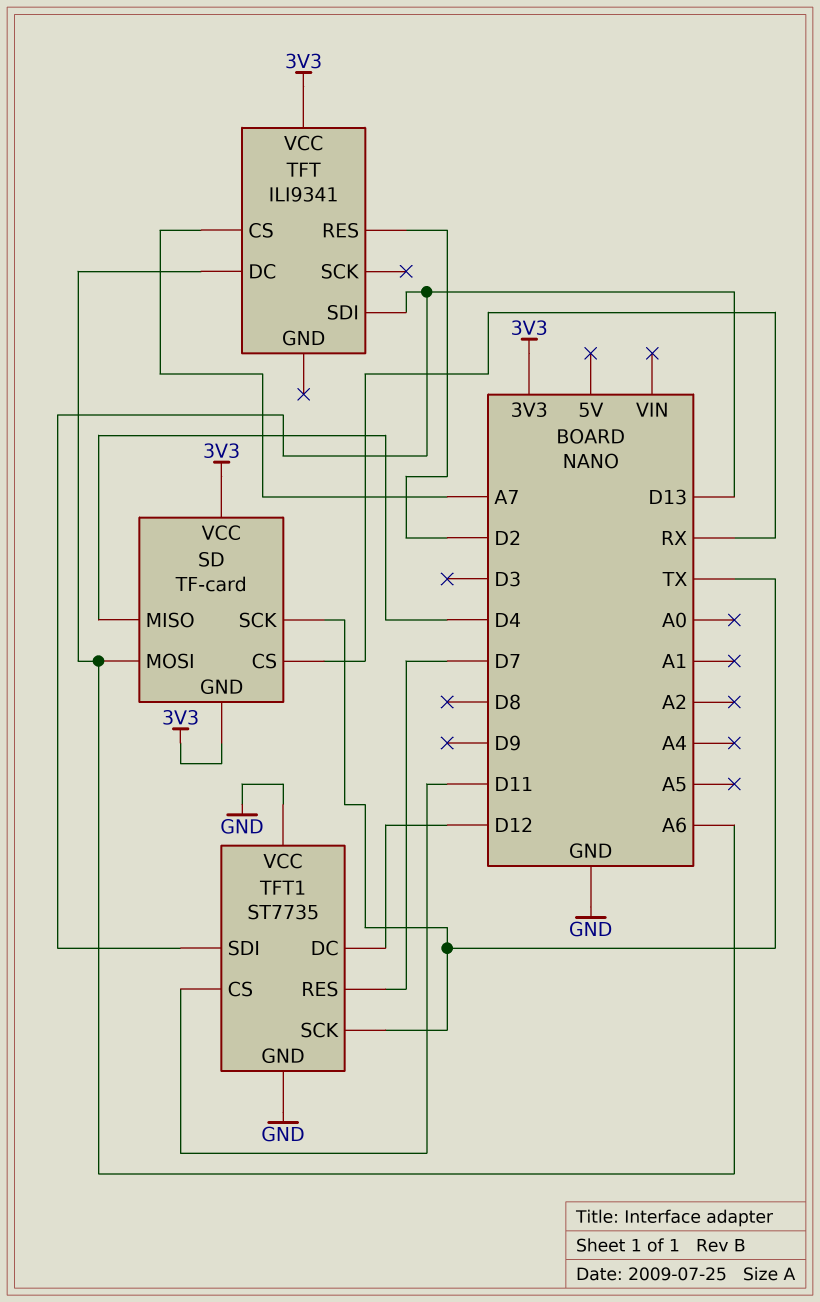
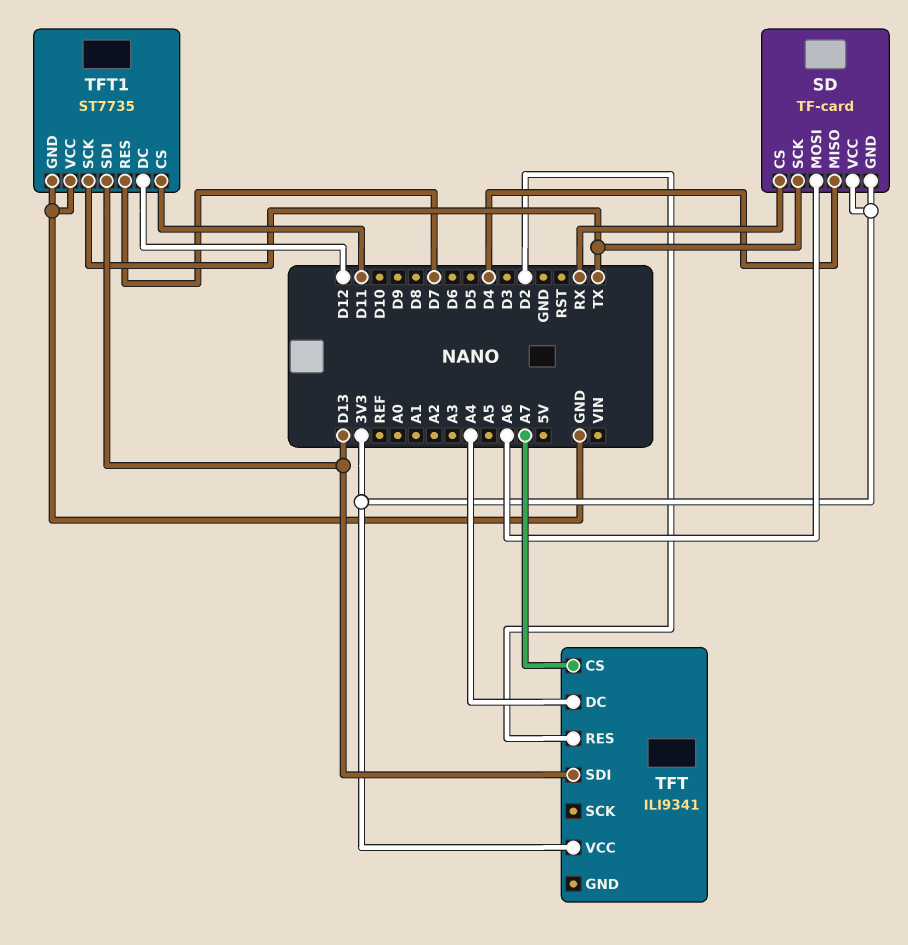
TFT pin DC: A6 -> A4

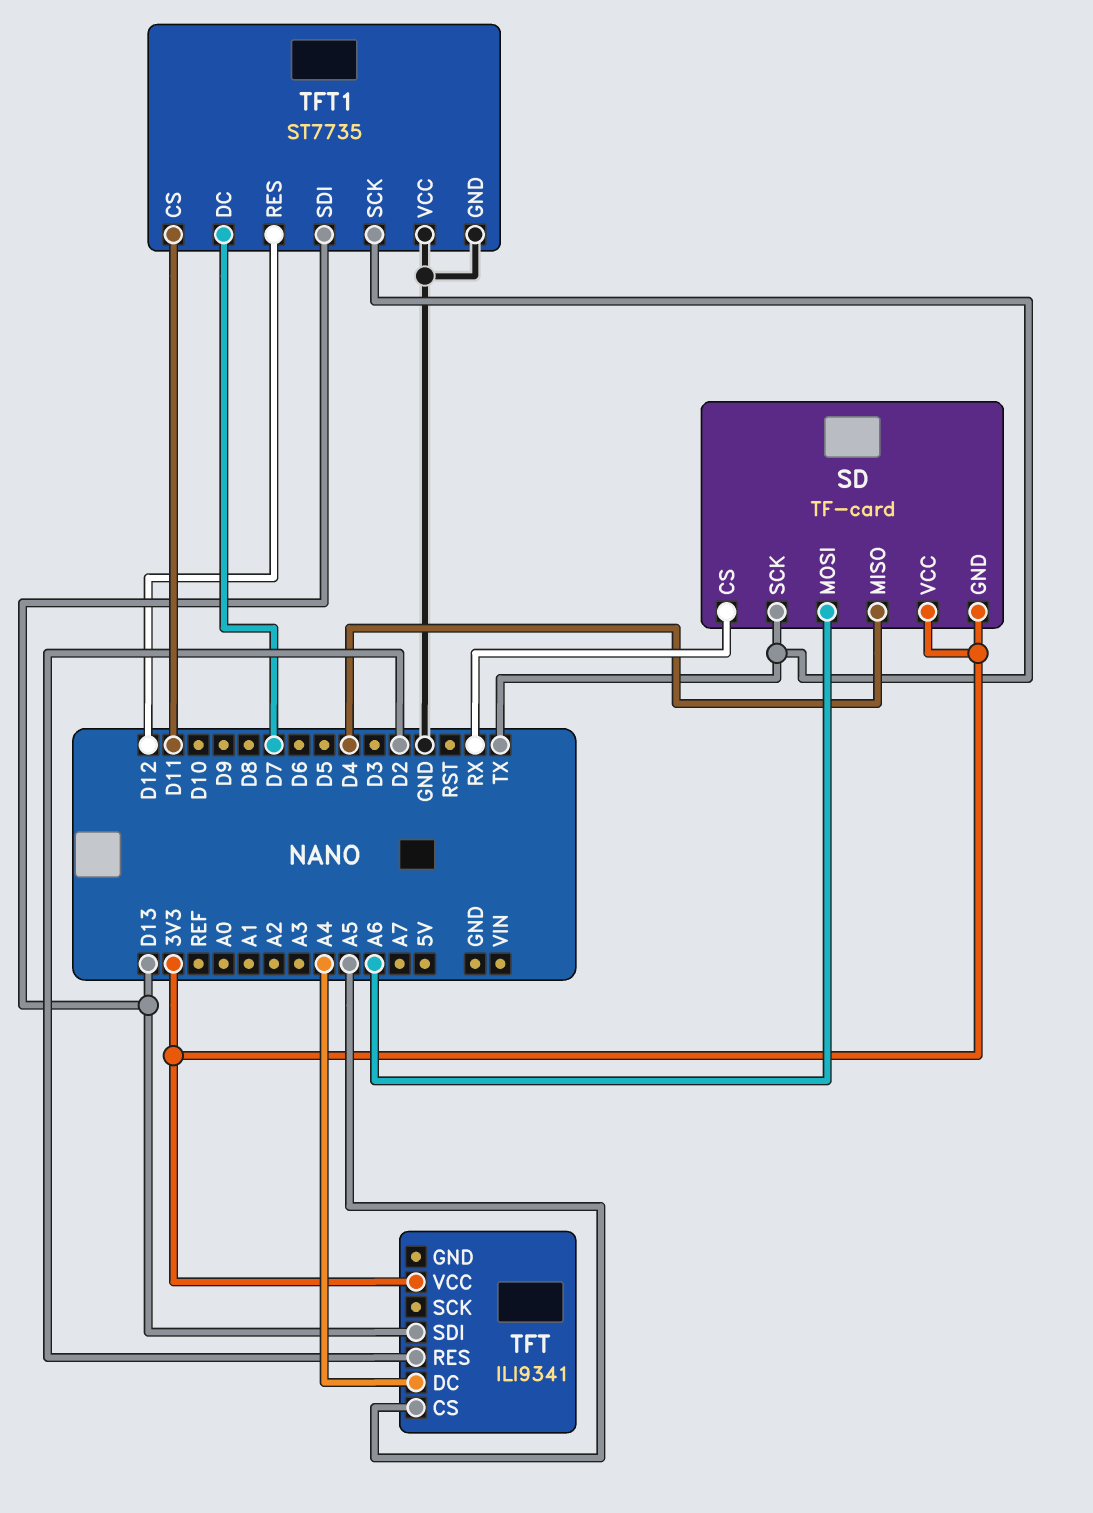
TFT pin CS: A7 -> A5
TFT1 pin DC: D12 -> D7
TFT1 pin RES: D7 -> D12

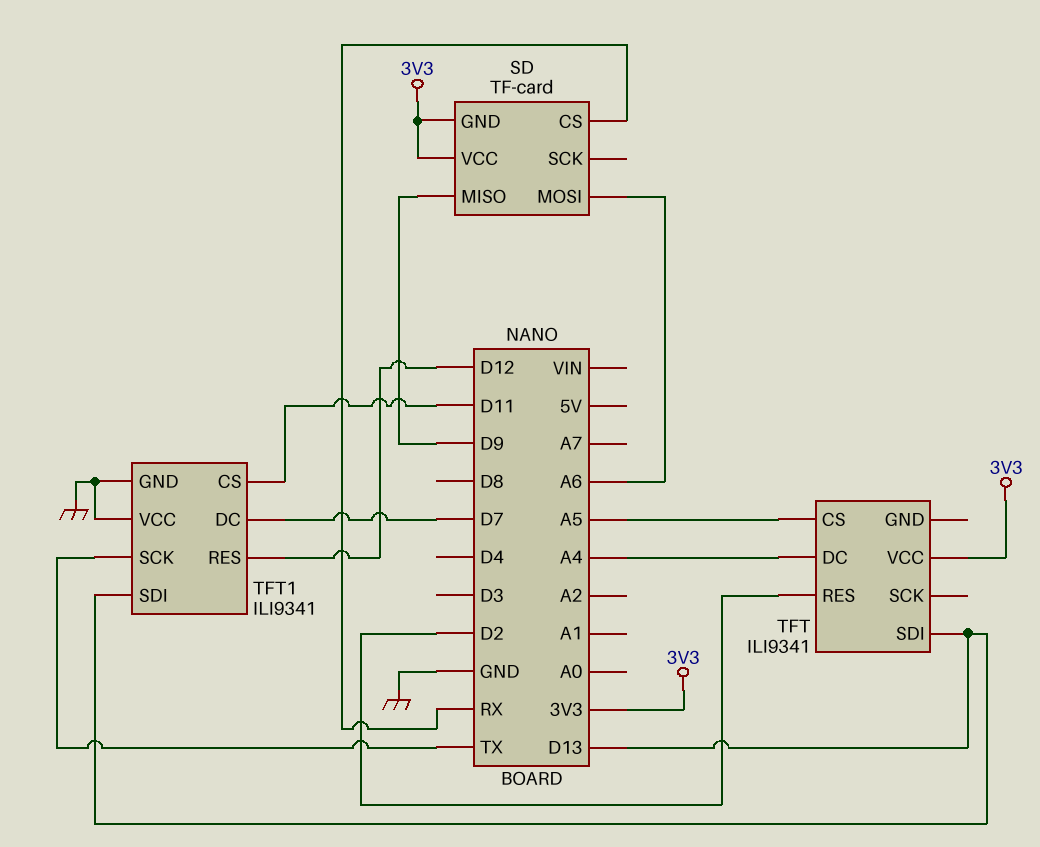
SD pin MISO: D4 -> D9
SD pin SCK: TX -> none
TFT1: ST7735 -> ILI9341

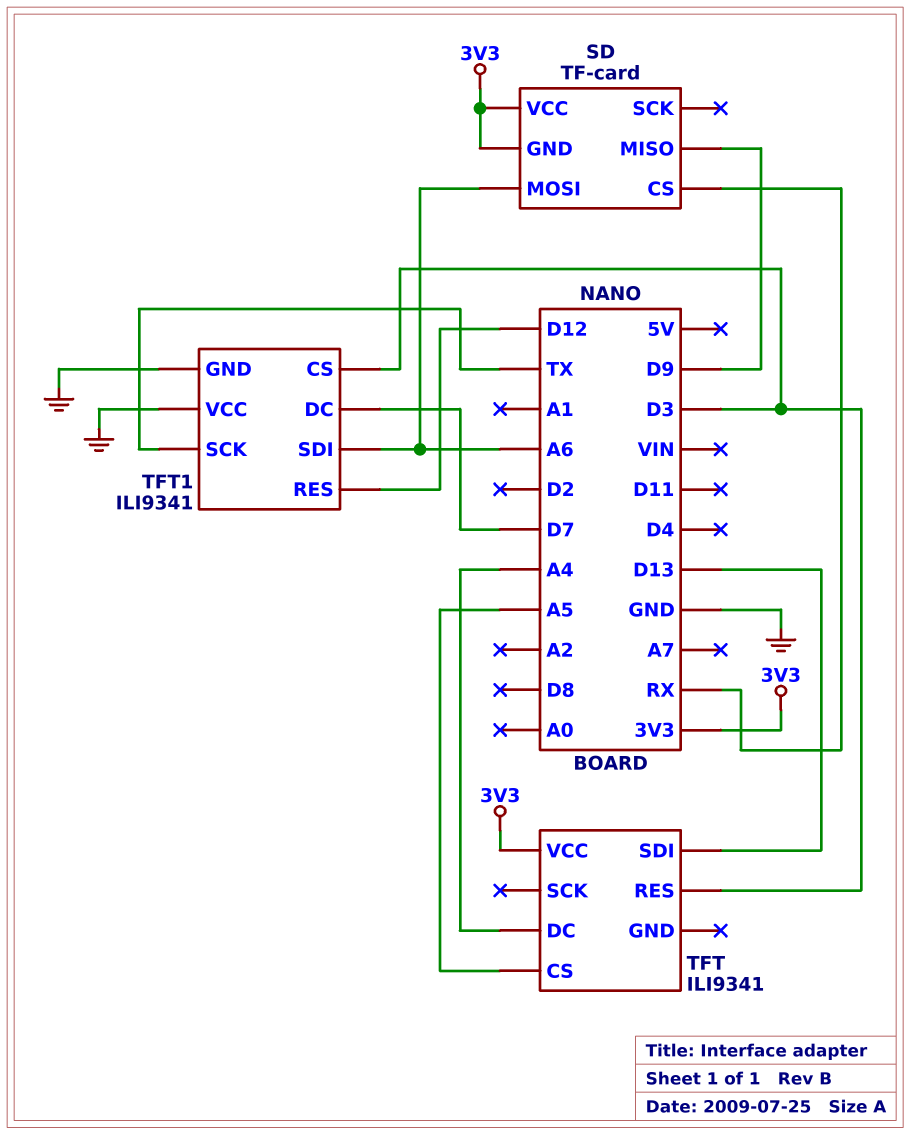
TFT pin RES: D2 -> D3
TFT1 pin CS: D11 -> D3
TFT1 pin SDI: D13 -> A6

